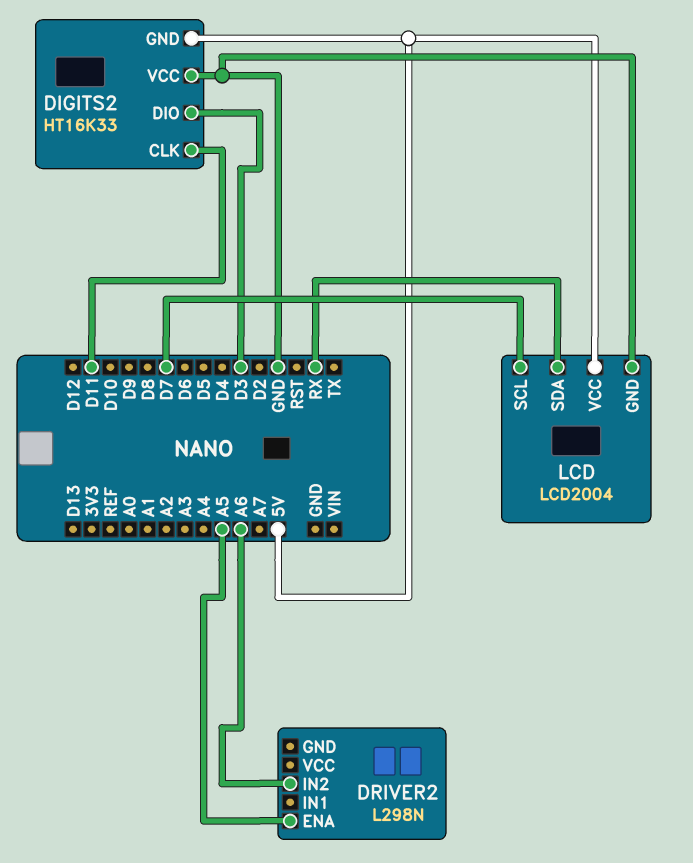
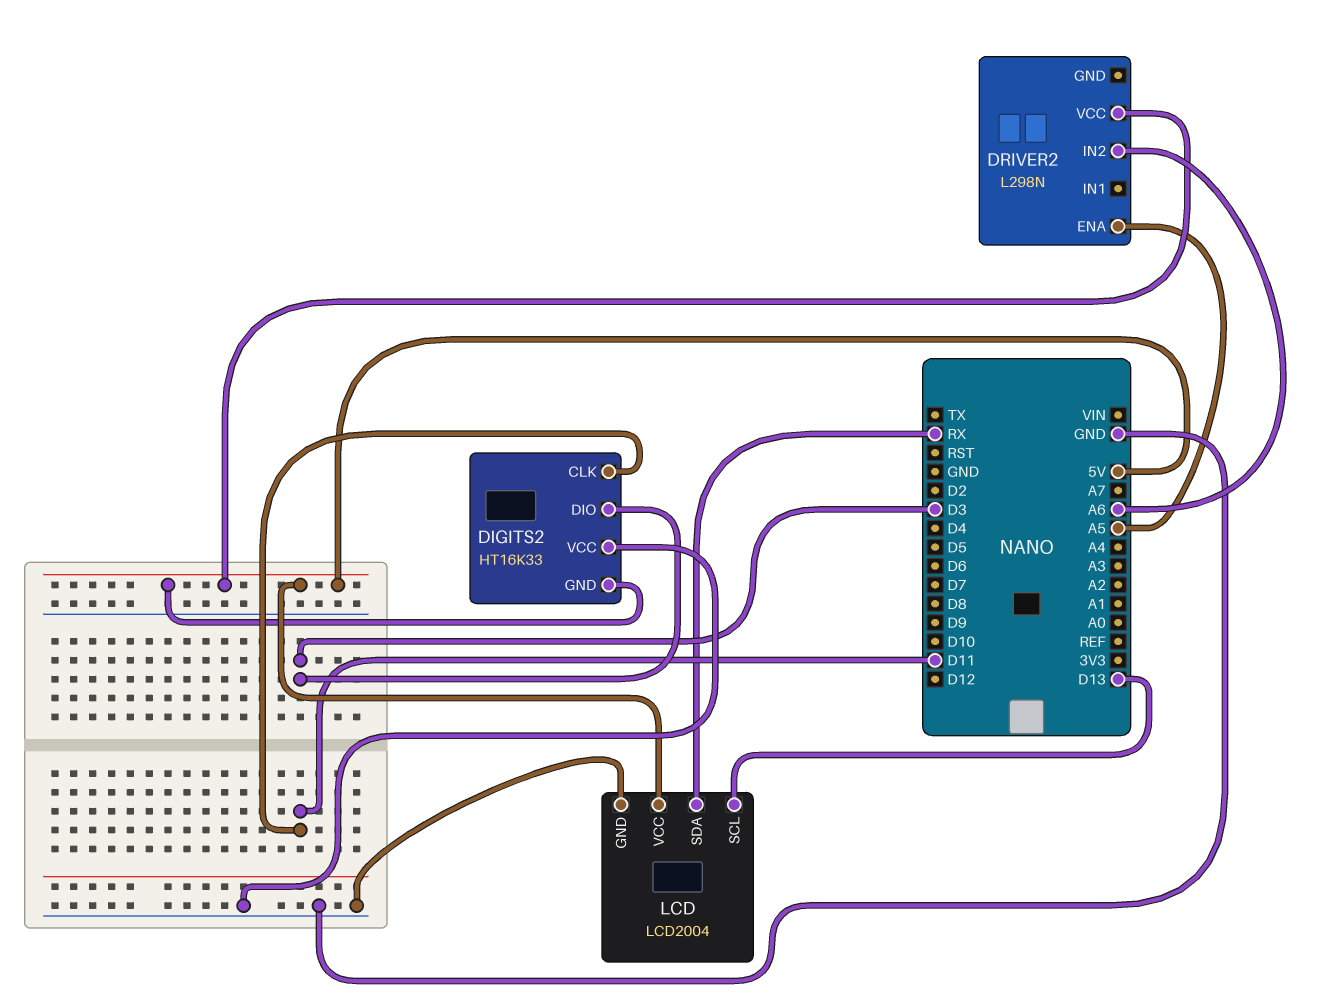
DRIVER2 pin VCC: none -> 5V
LCD pin SCL: D7 -> D13

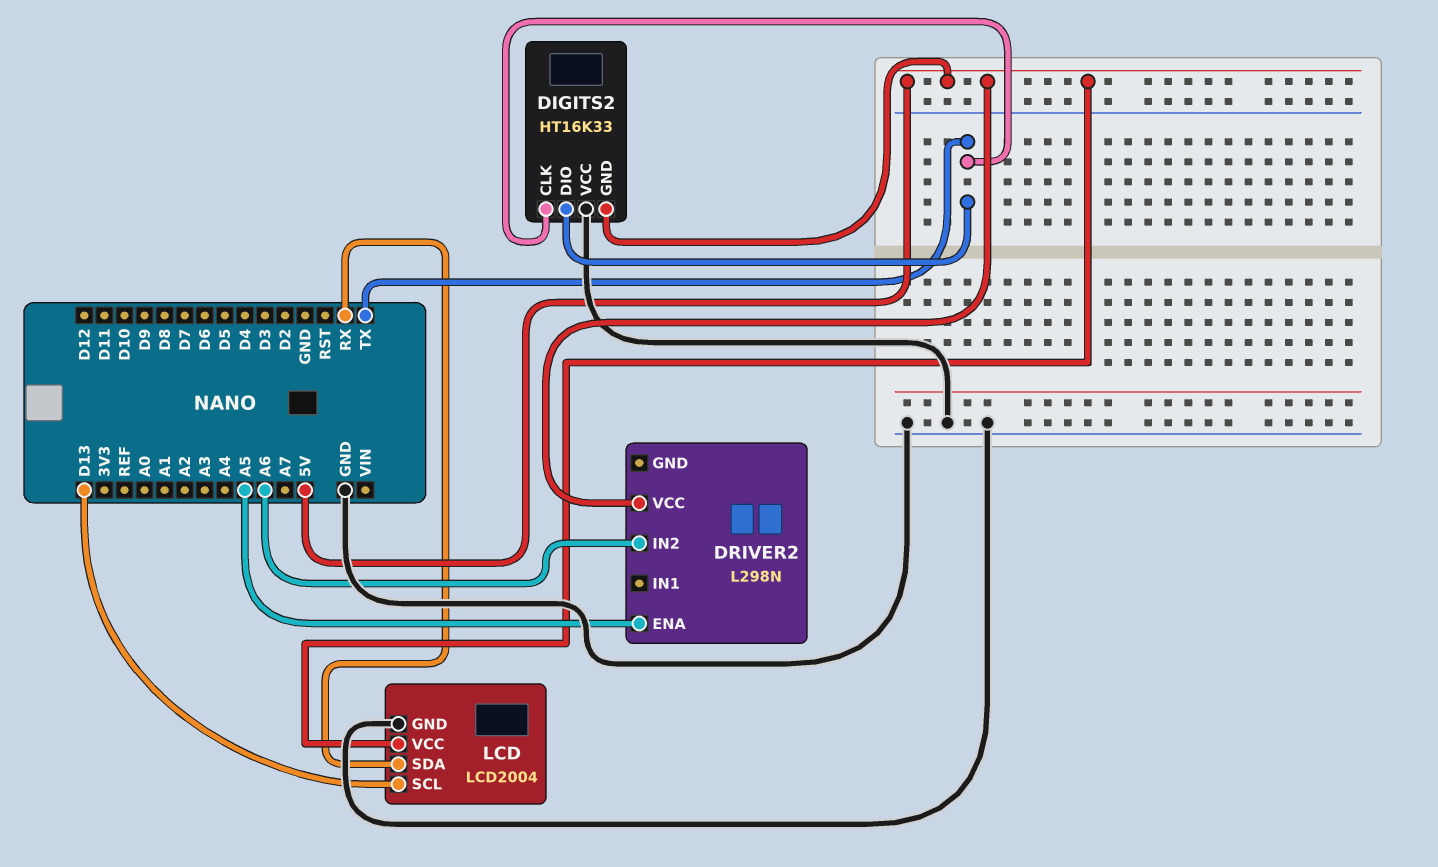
DIGITS2 pin CLK: D11 -> TX
DIGITS2 pin DIO: D3 -> TX

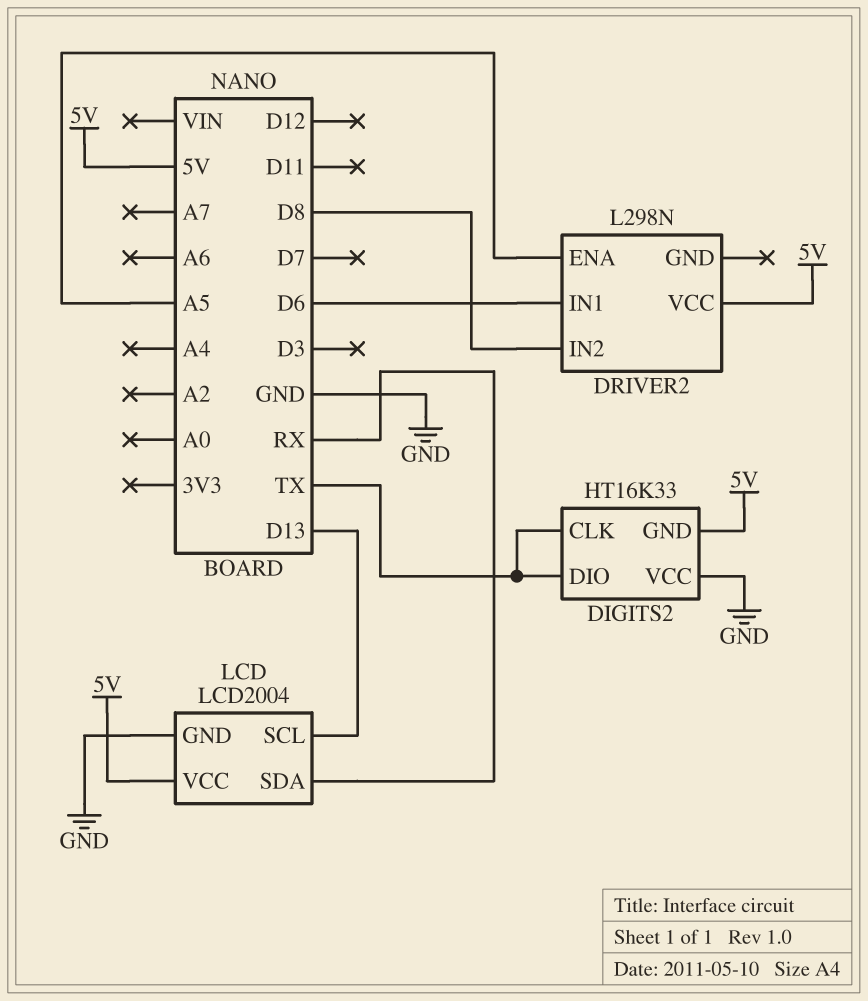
DRIVER2 pin IN1: none -> D6
DRIVER2 pin IN2: A6 -> D8

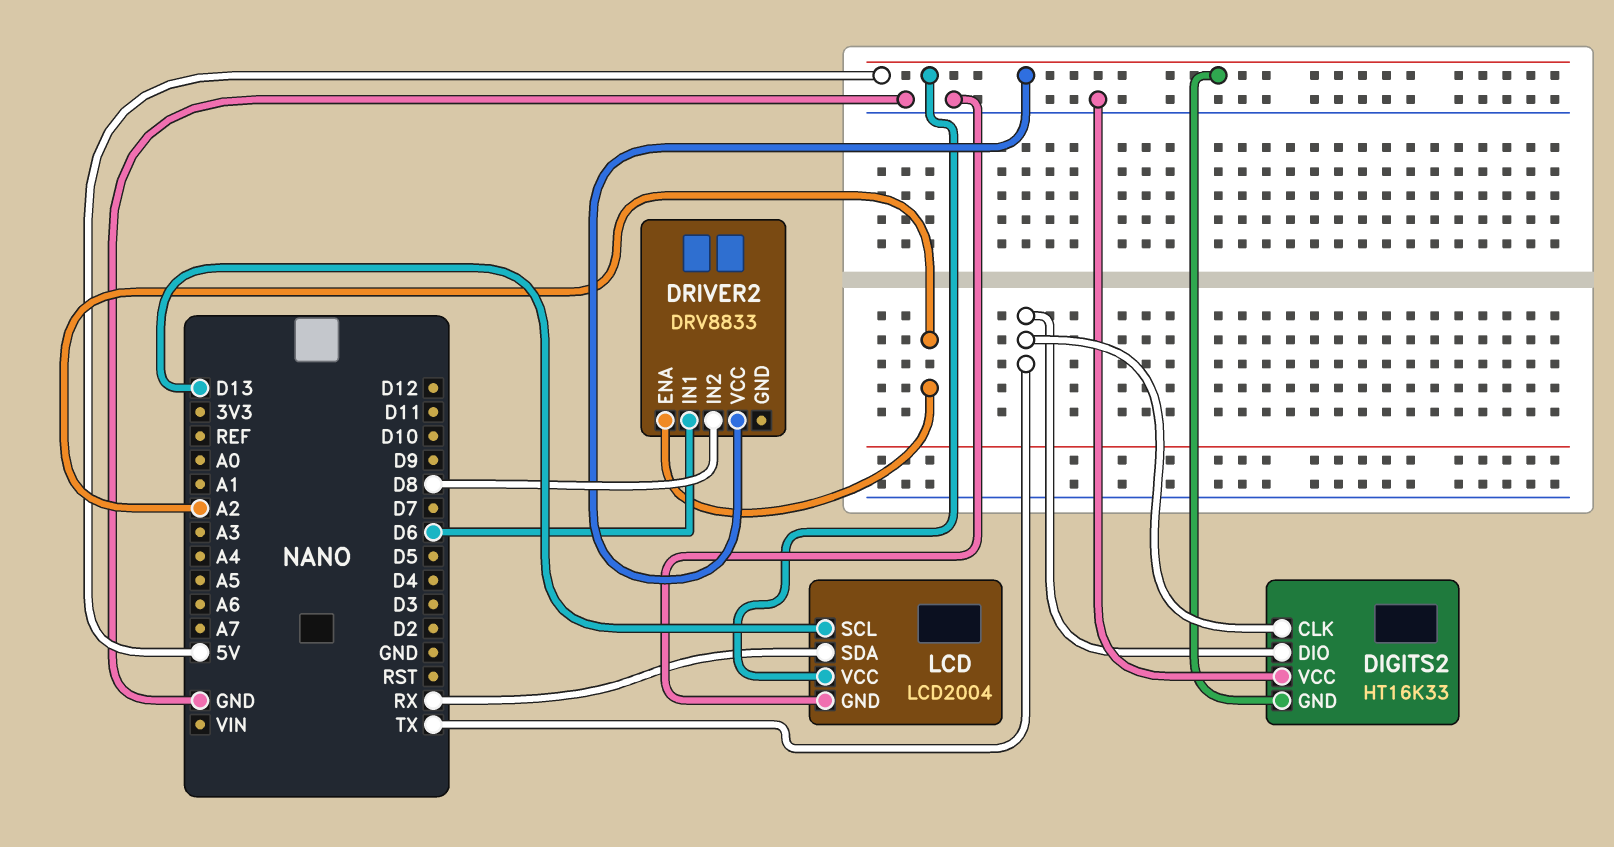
DRIVER2: L298N -> DRV8833
DRIVER2 pin ENA: A5 -> A2

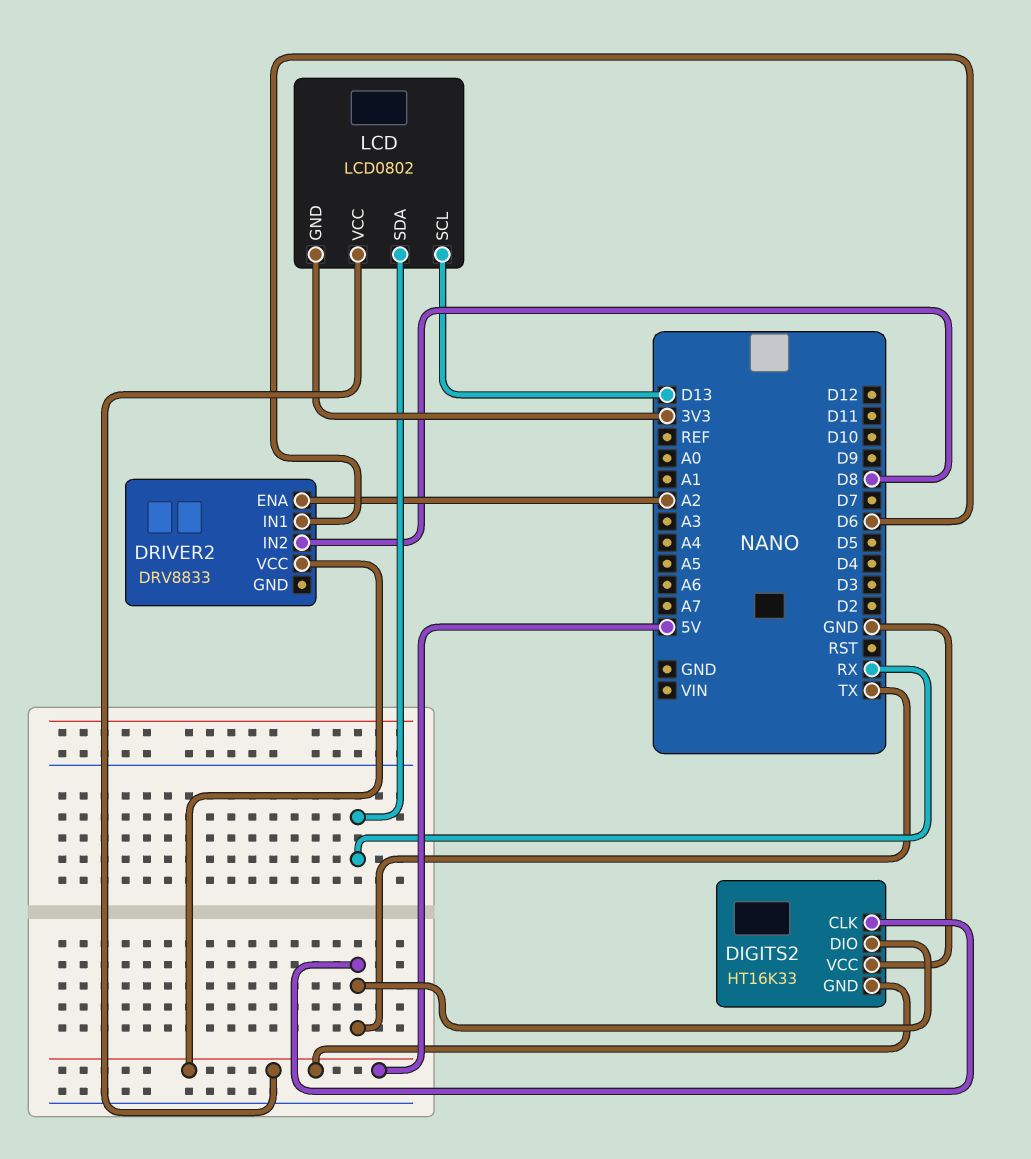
LCD: LCD2004 -> LCD0802
LCD pin GND: GND -> 3V3

